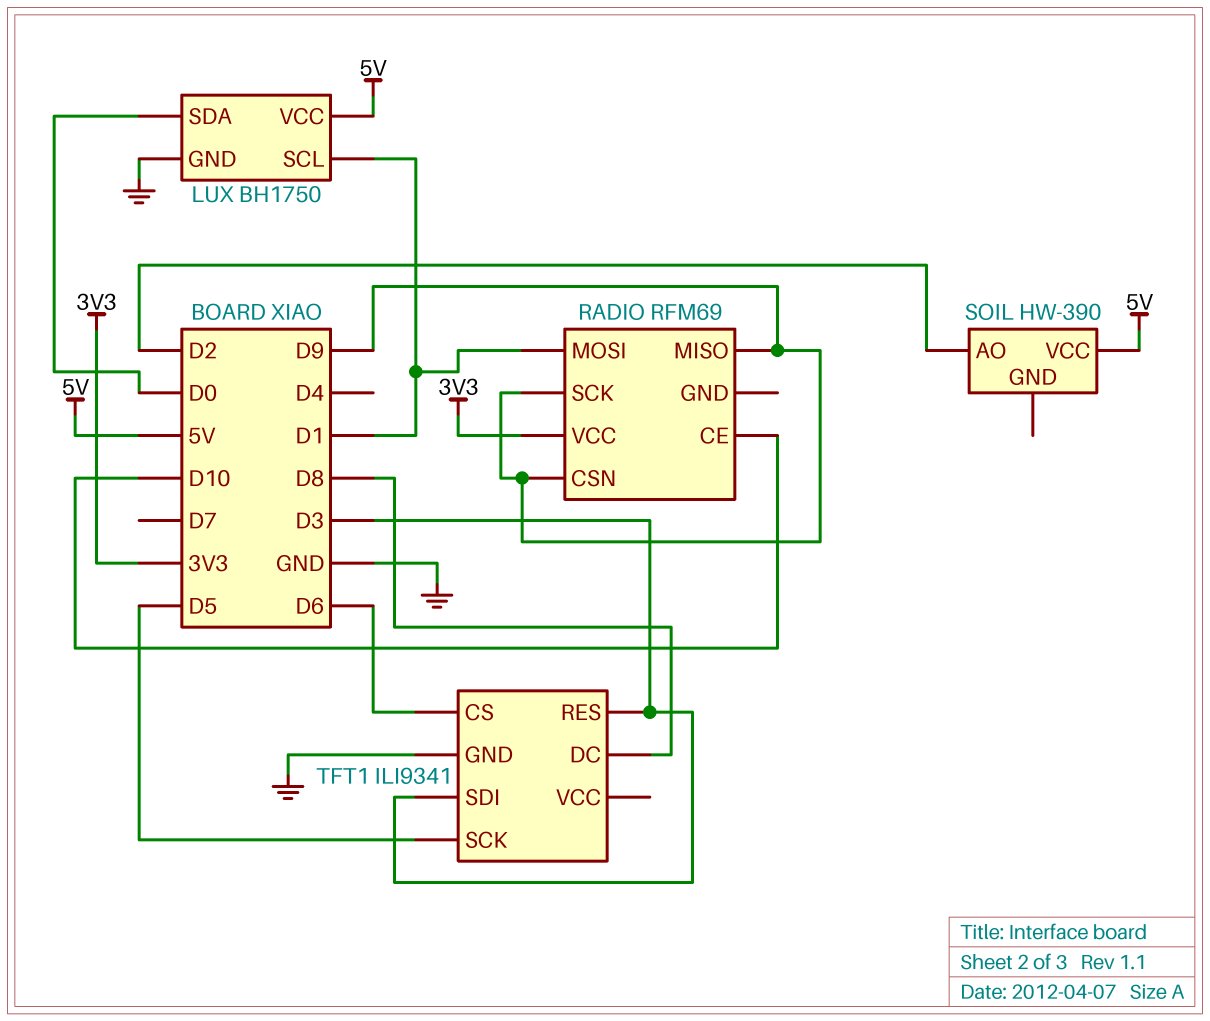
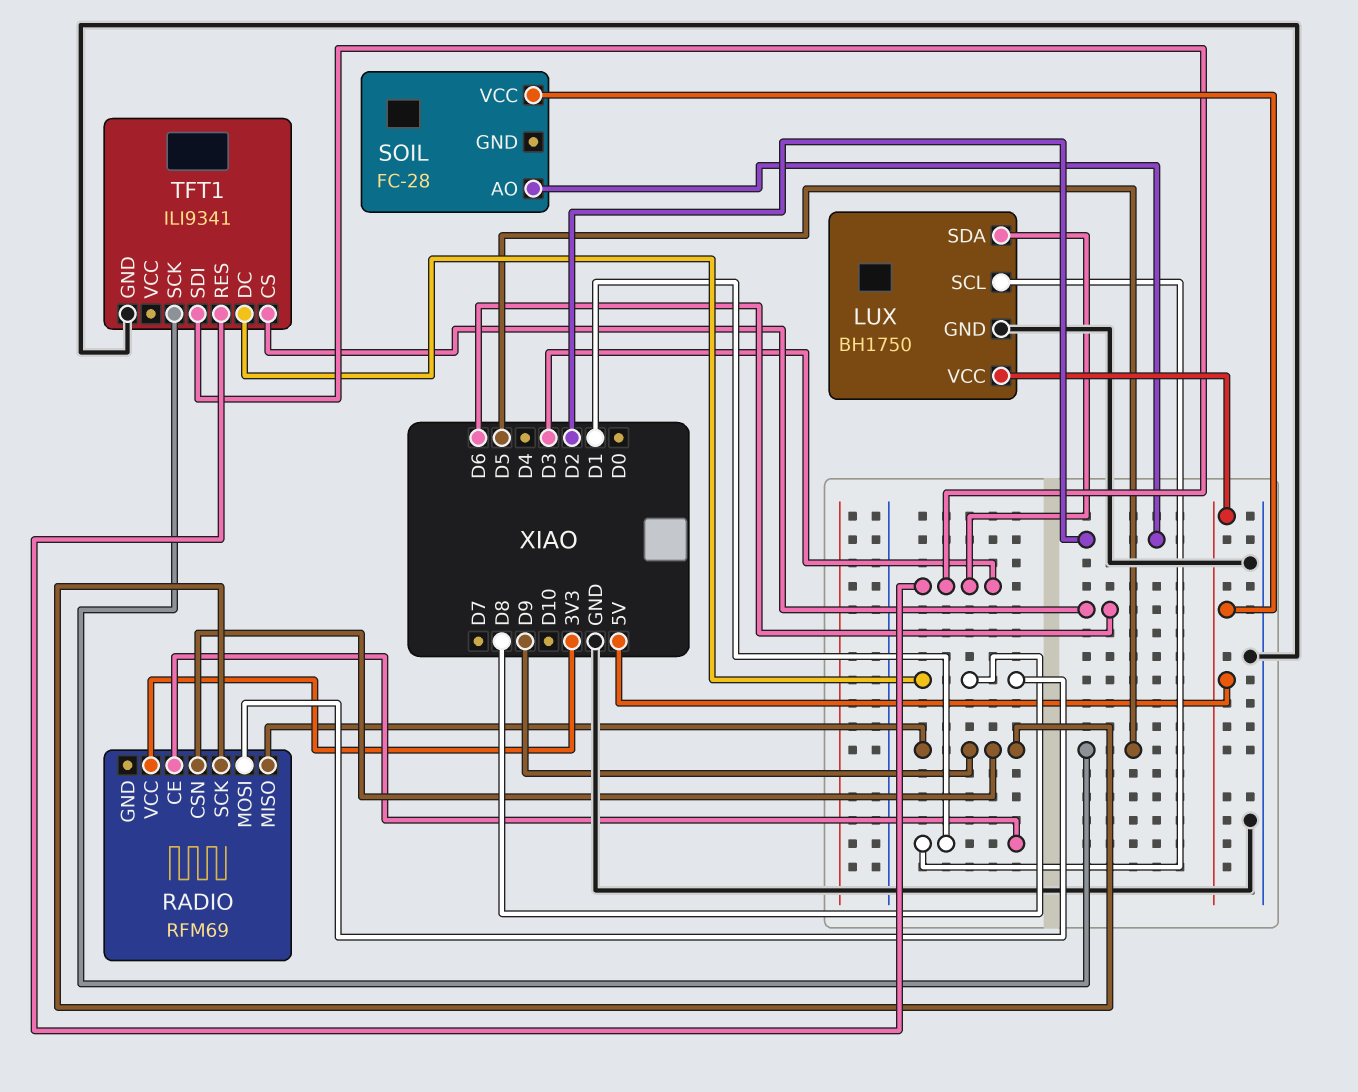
LUX pin SDA: D0 -> D3
RADIO pin CE: D10 -> D1
RADIO pin MOSI: D1 -> D8
SOIL: HW-390 -> FC-28

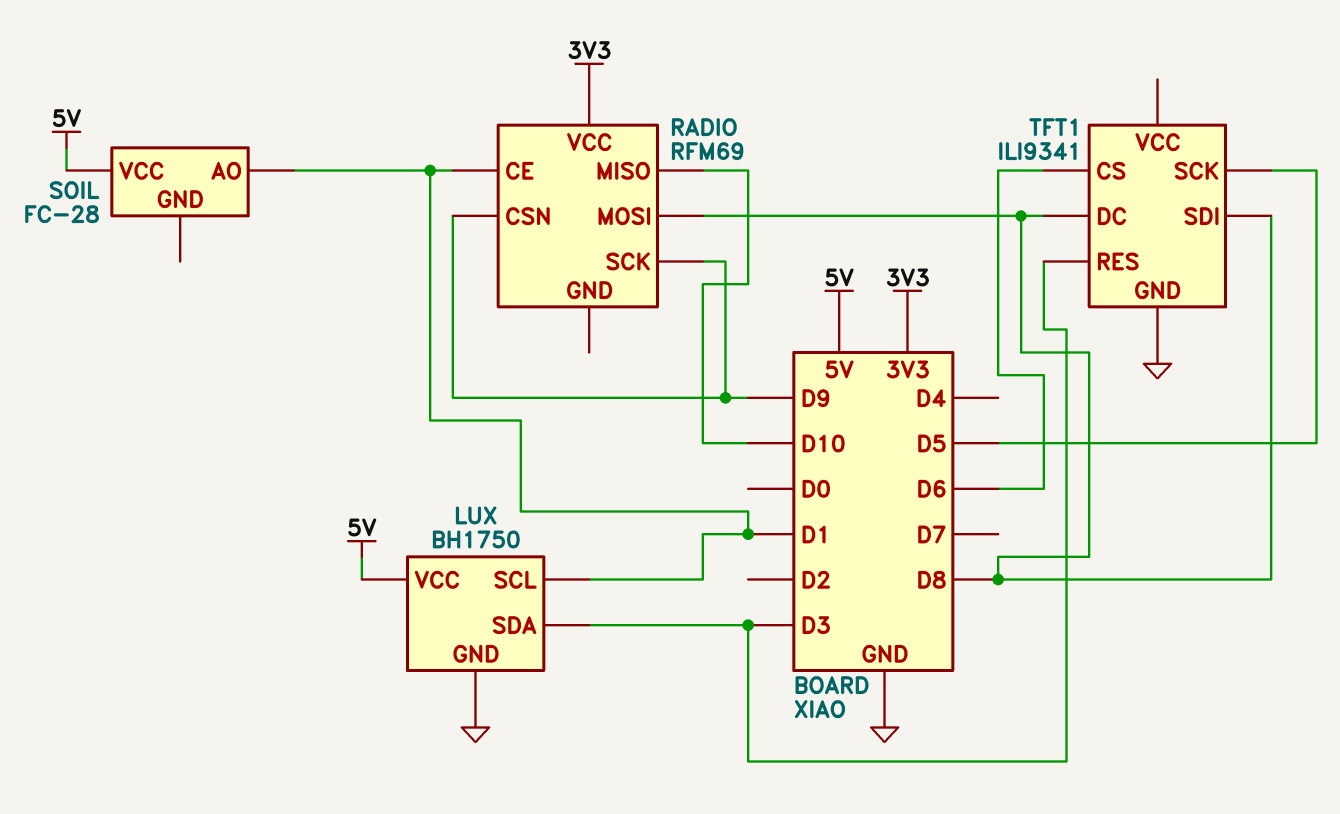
RADIO pin MISO: D9 -> D10
SOIL pin AO: D2 -> D1
TFT1 pin SDI: D3 -> D8

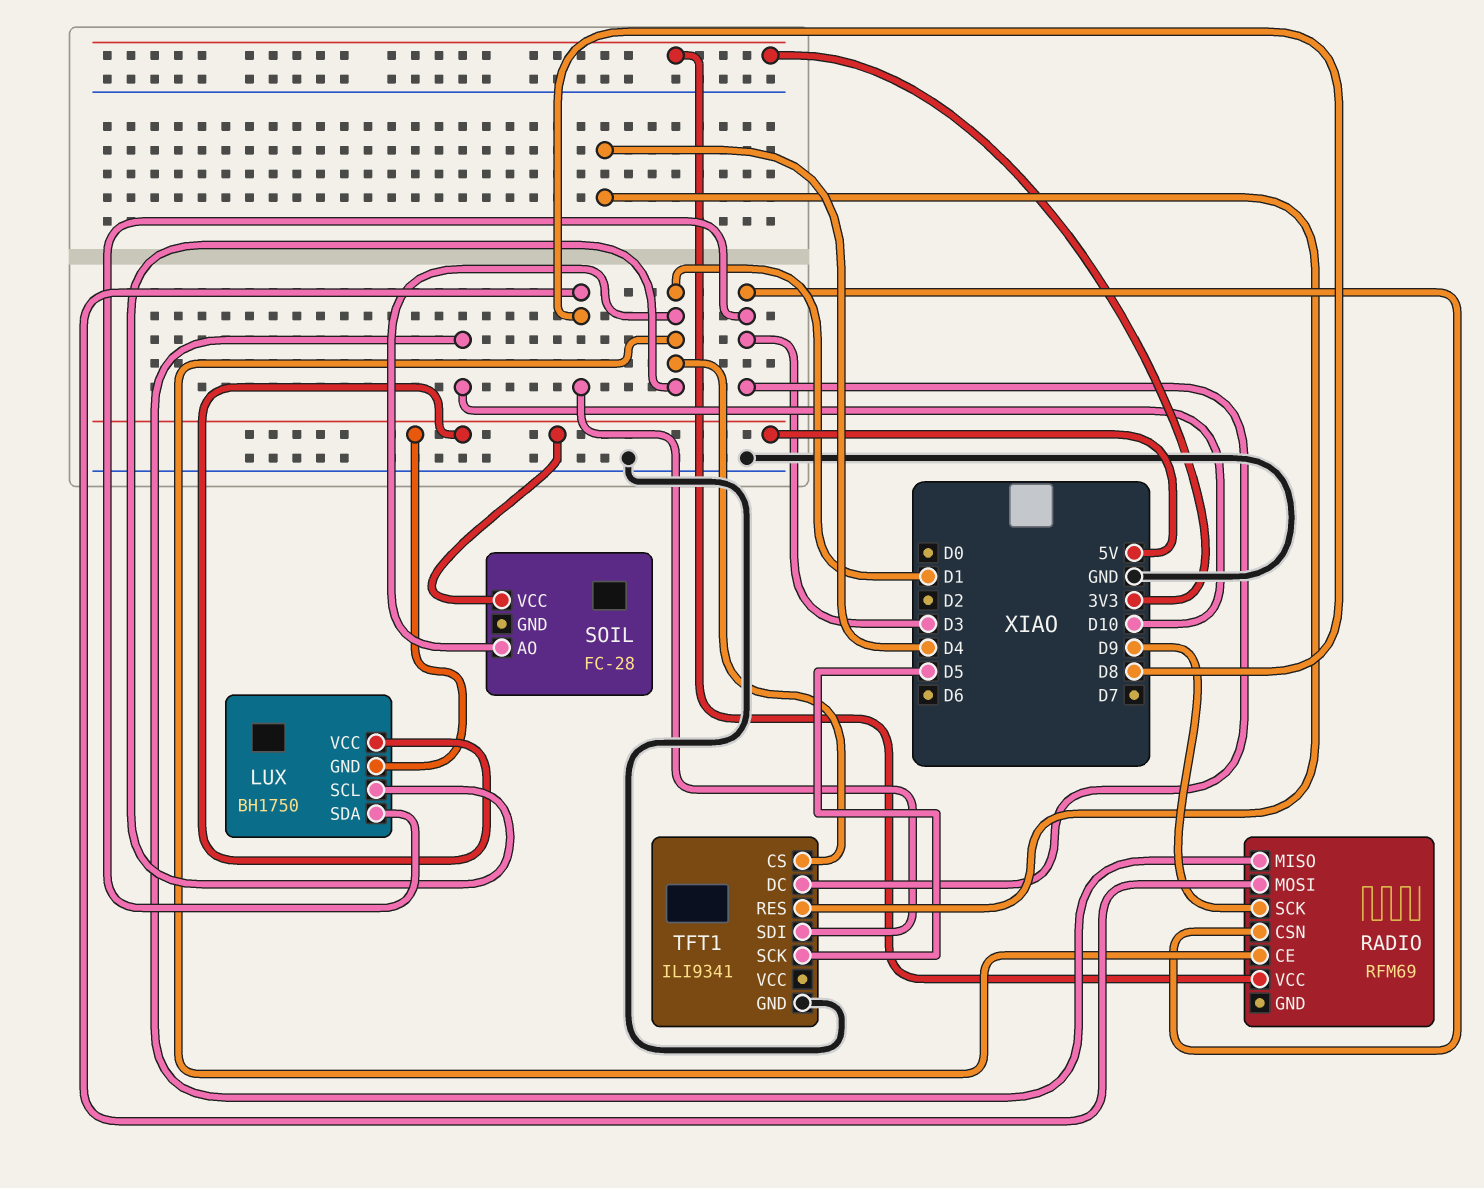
LUX pin GND: GND -> 5V
RADIO pin CSN: D9 -> D3
TFT1 pin CS: D6 -> D1
TFT1 pin DC: D8 -> D3
TFT1 pin RES: D3 -> D4

